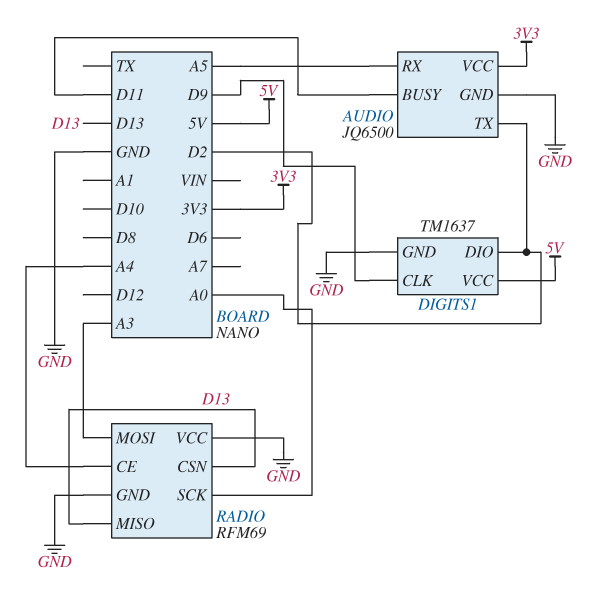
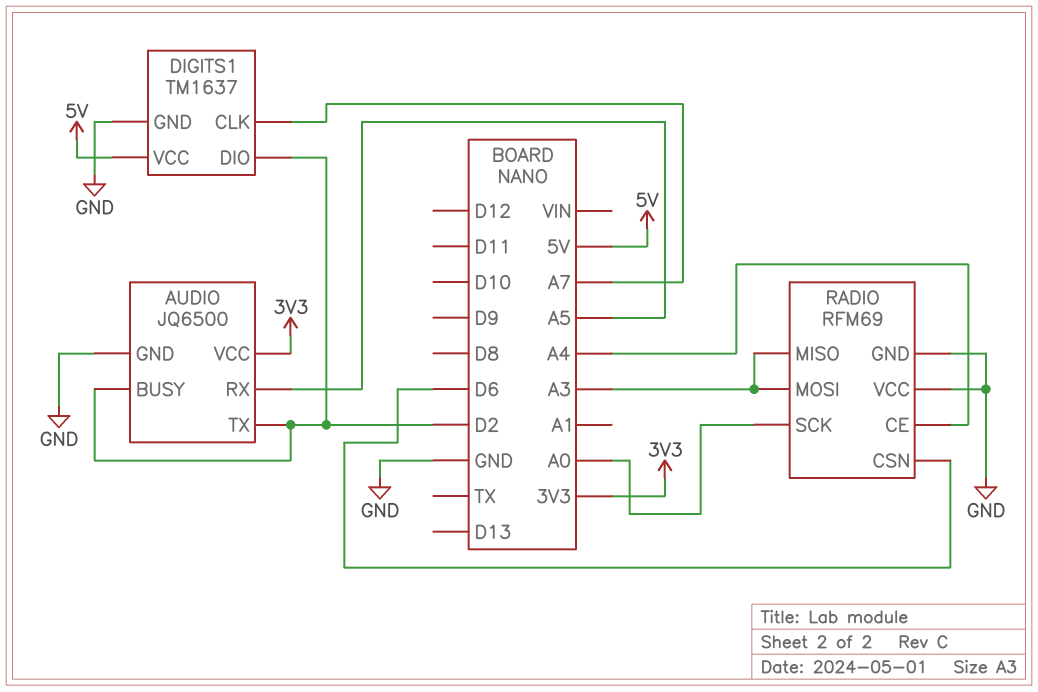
AUDIO pin BUSY: D11 -> D2
DIGITS1 pin CLK: D9 -> A7
RADIO pin CSN: D13 -> D6
RADIO pin MISO: D13 -> A3

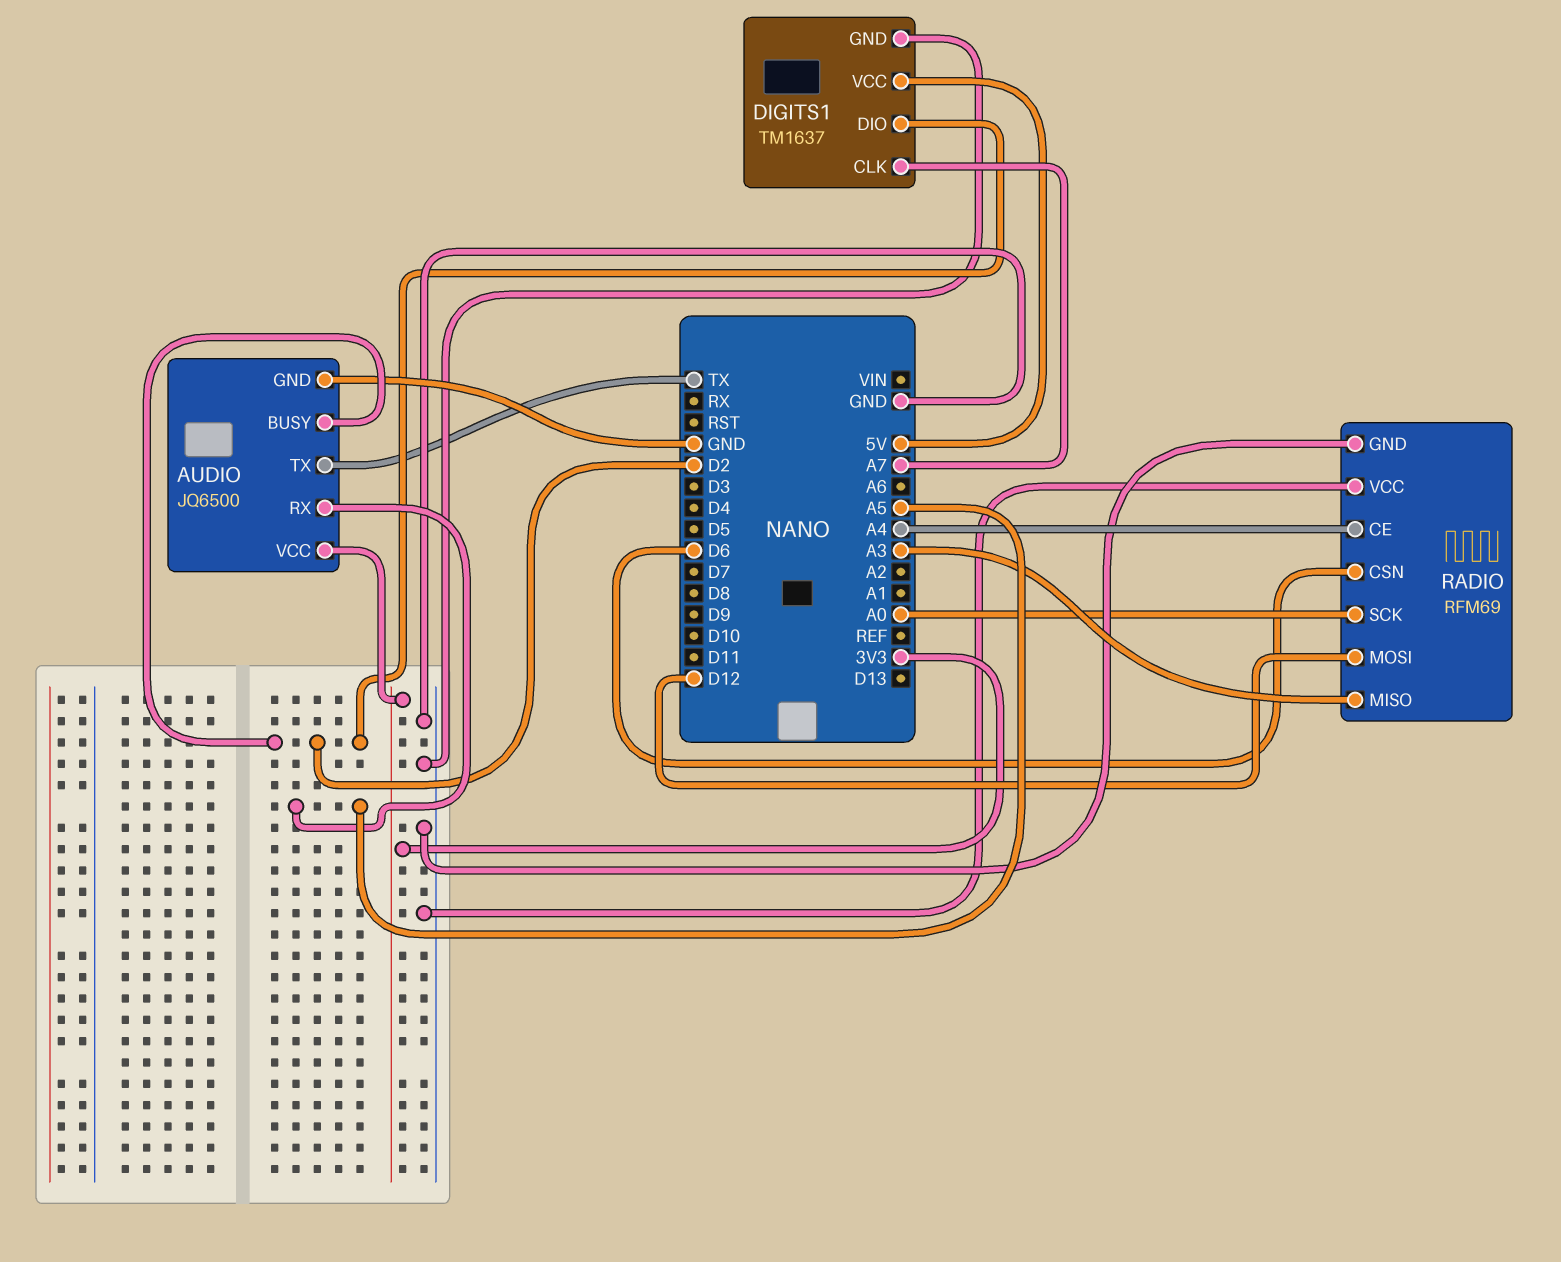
AUDIO pin TX: D2 -> TX
RADIO pin MOSI: A3 -> D12

